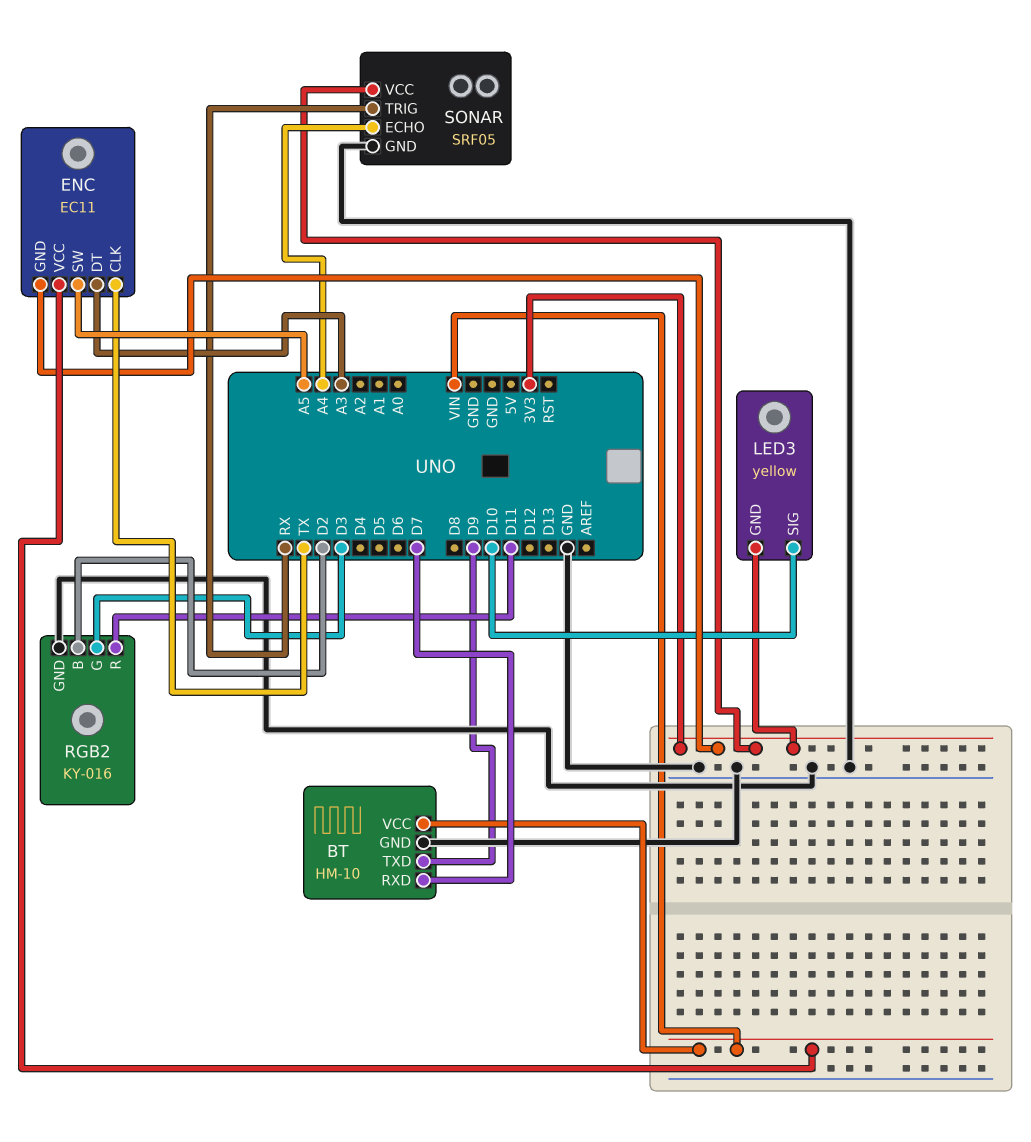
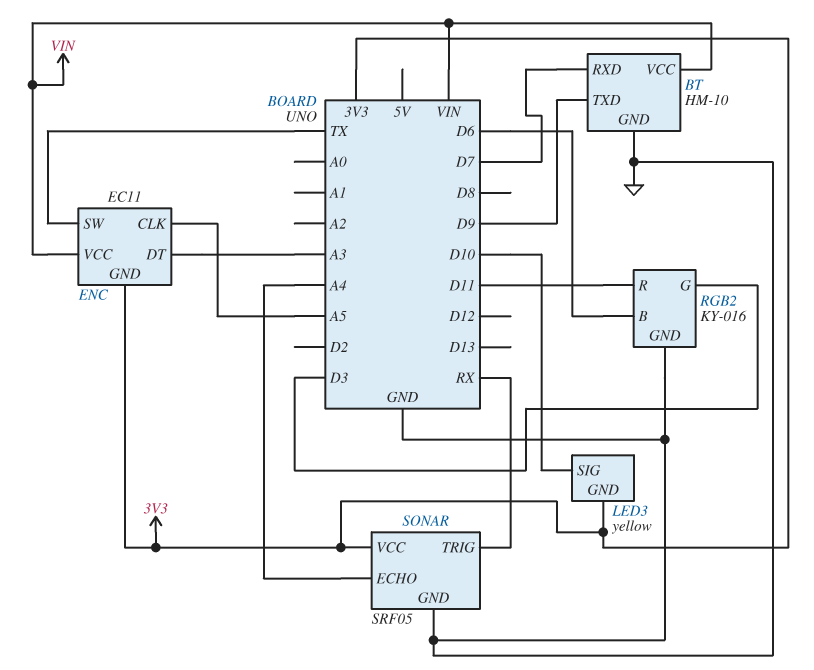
ENC pin CLK: TX -> A5
ENC pin SW: A5 -> TX
RGB2 pin B: D2 -> D6

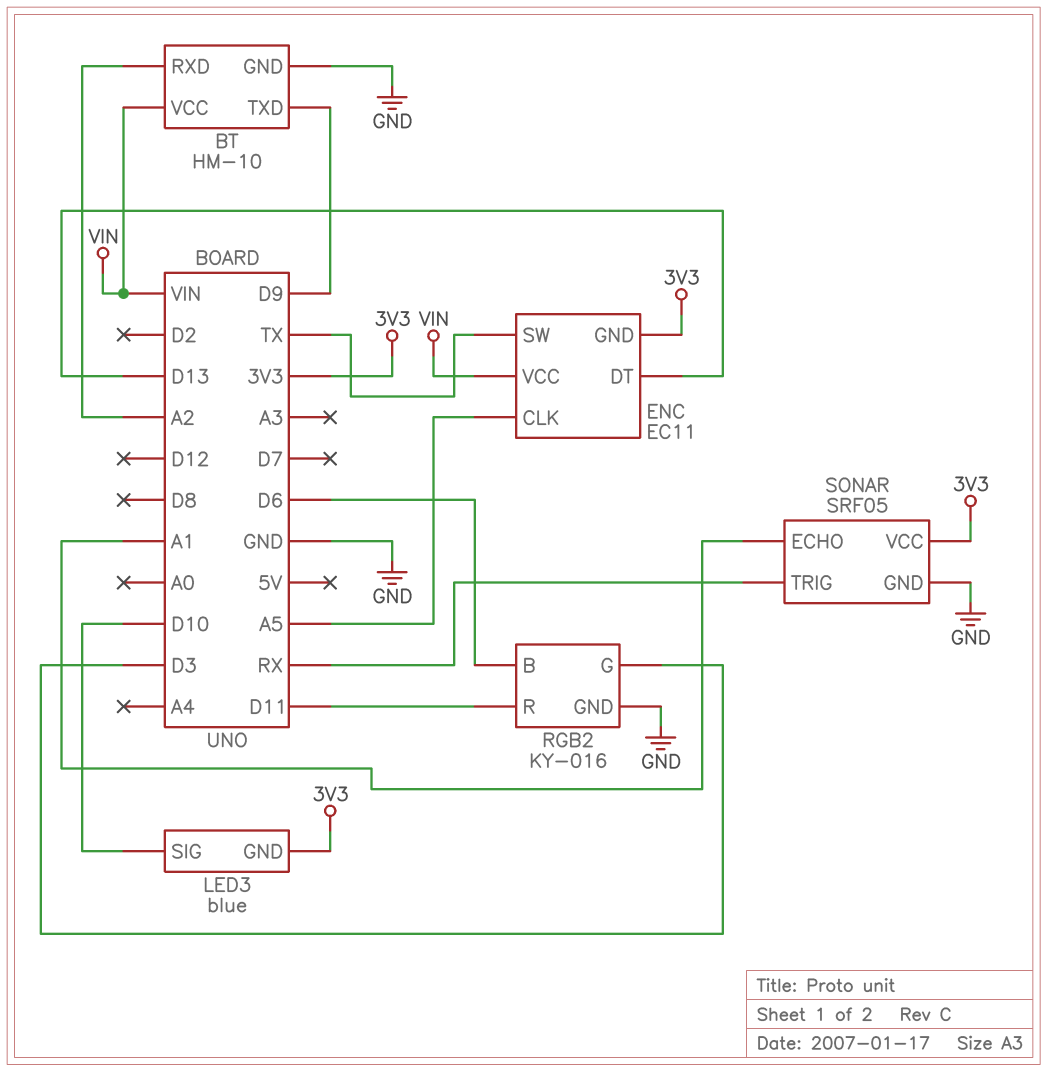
BT pin RXD: D7 -> A2
ENC pin DT: A3 -> D13
LED3: yellow -> blue
SONAR pin ECHO: A4 -> A1

